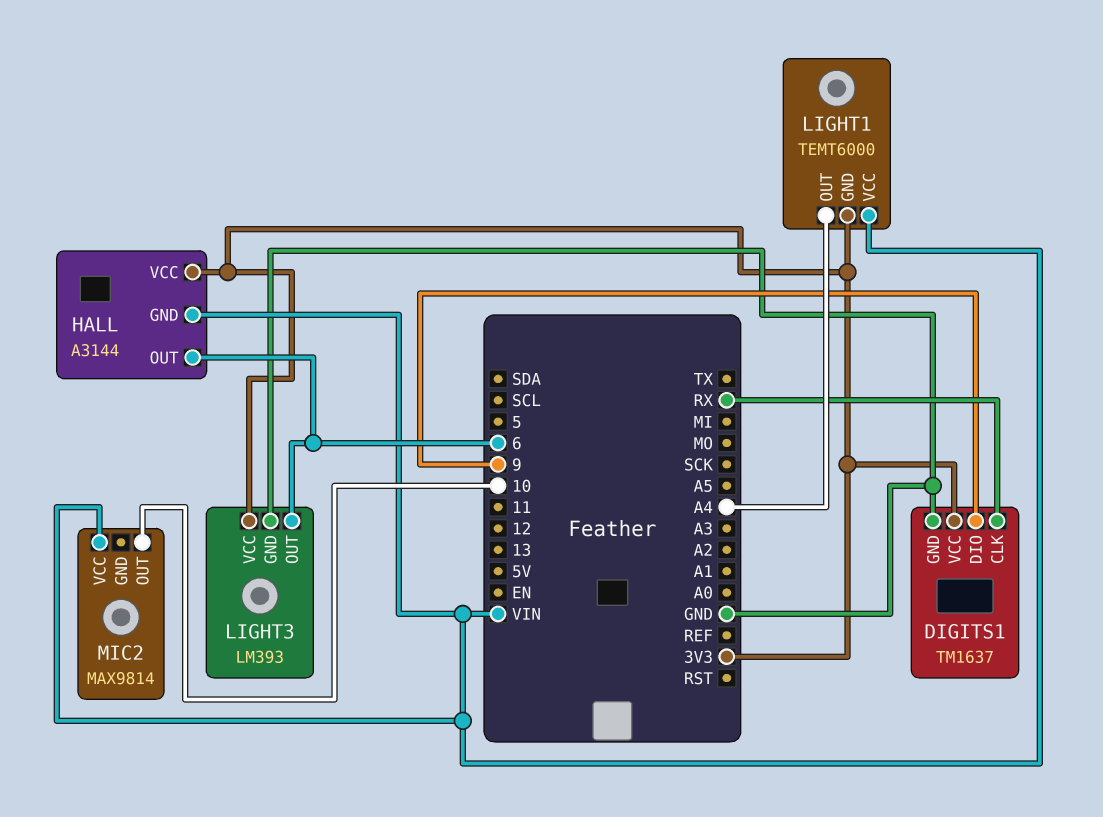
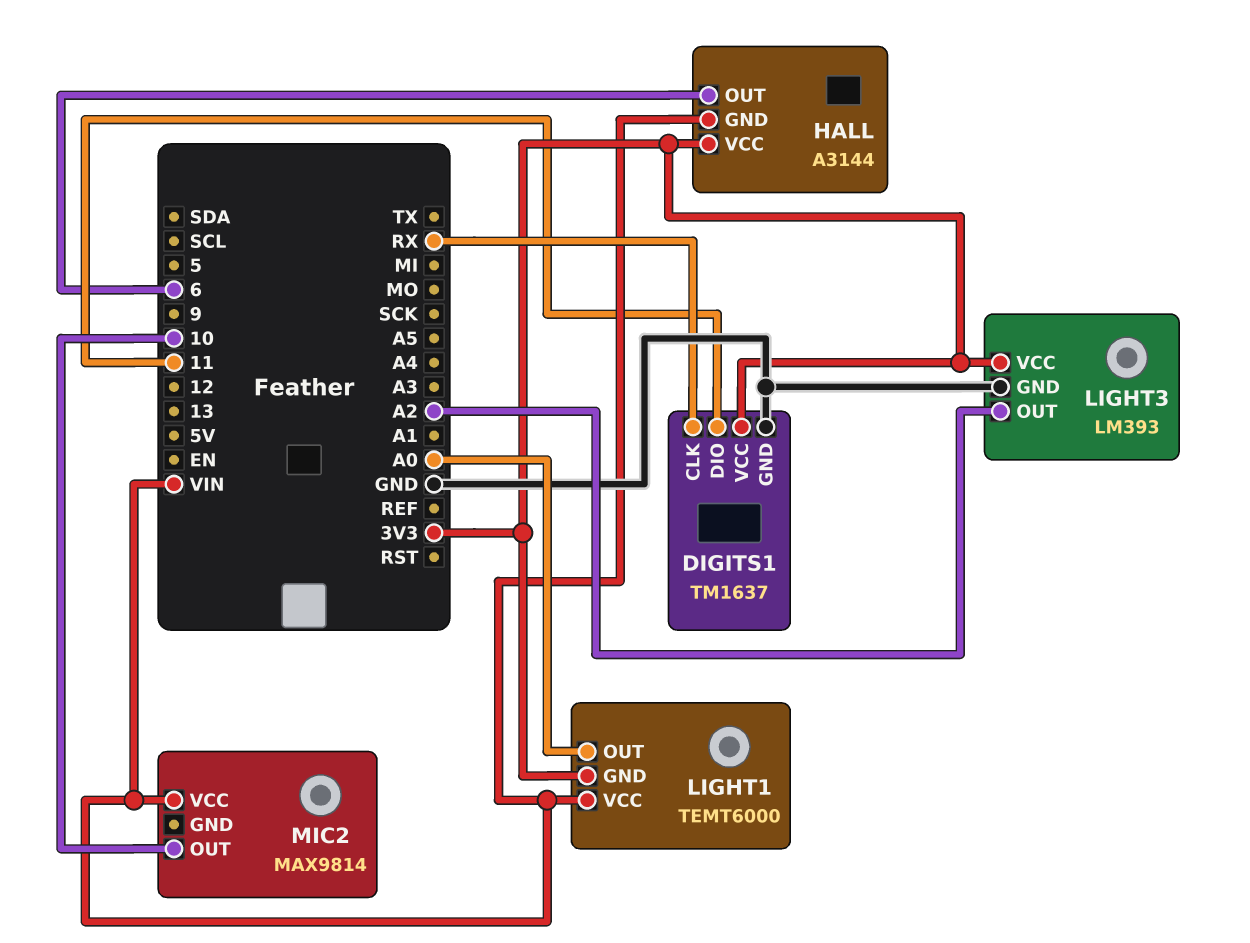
DIGITS1 pin DIO: 9 -> 11
LIGHT1 pin OUT: A4 -> A0
LIGHT3 pin OUT: 6 -> A2

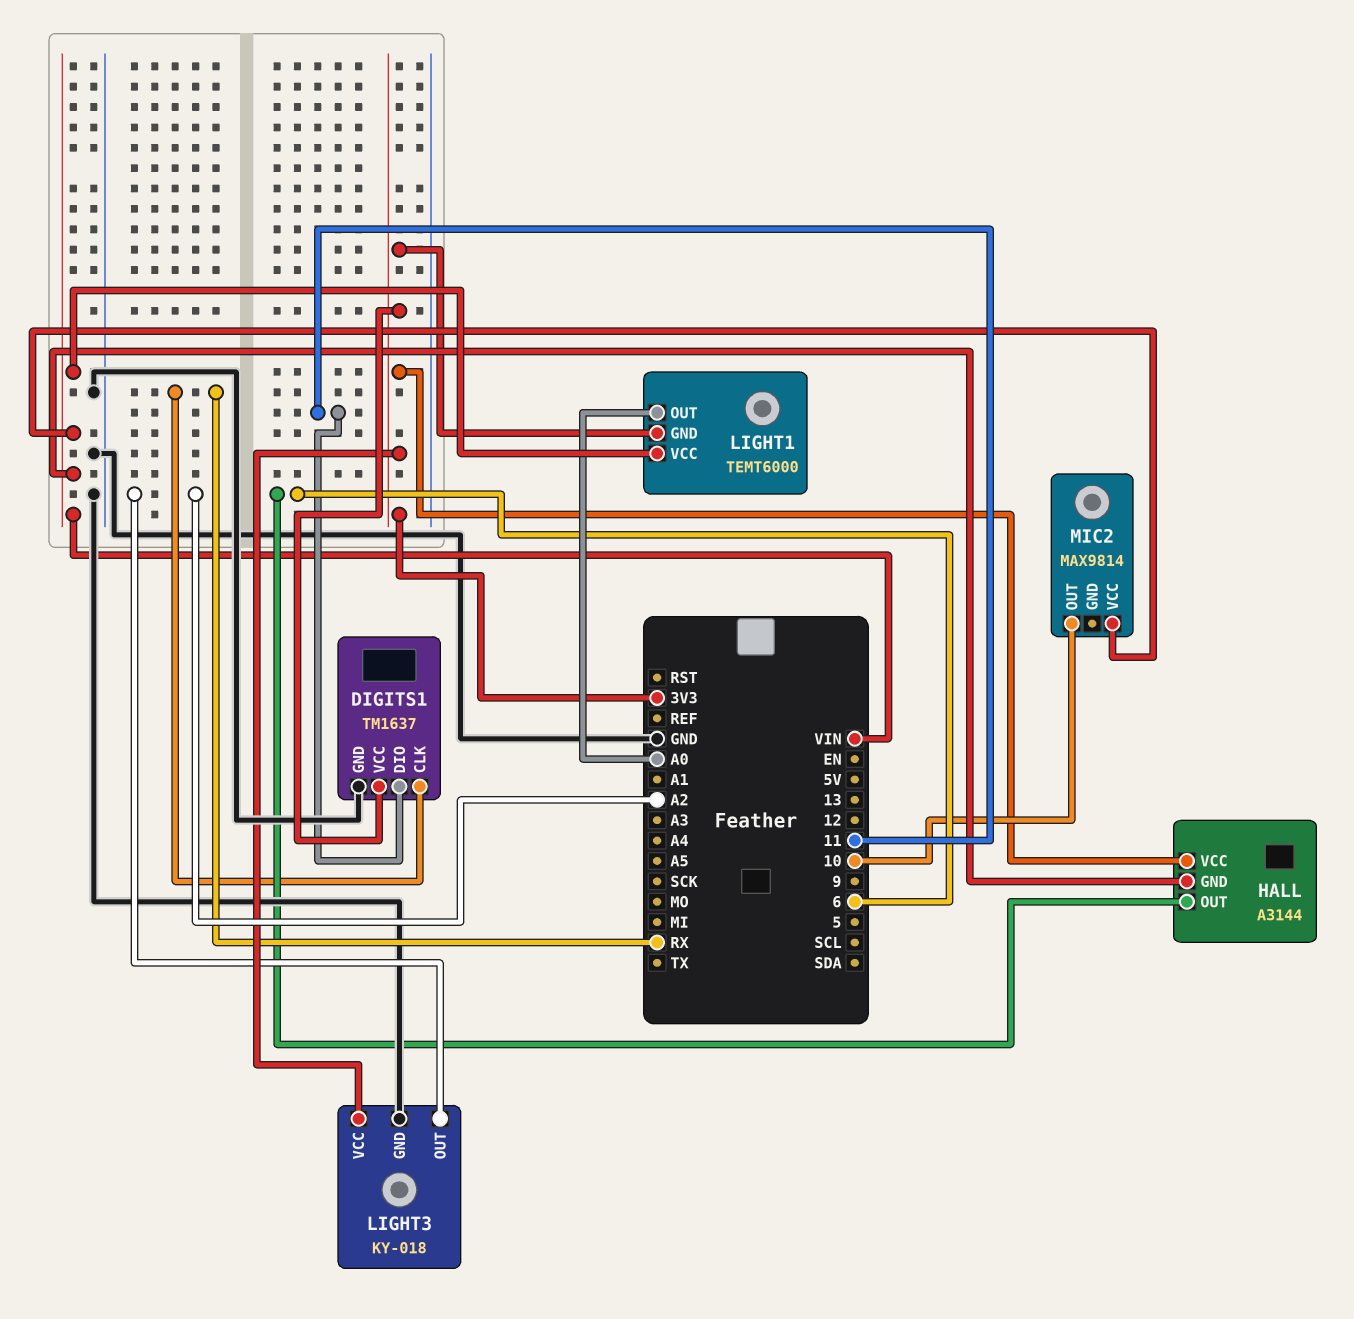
LIGHT3: LM393 -> KY-018

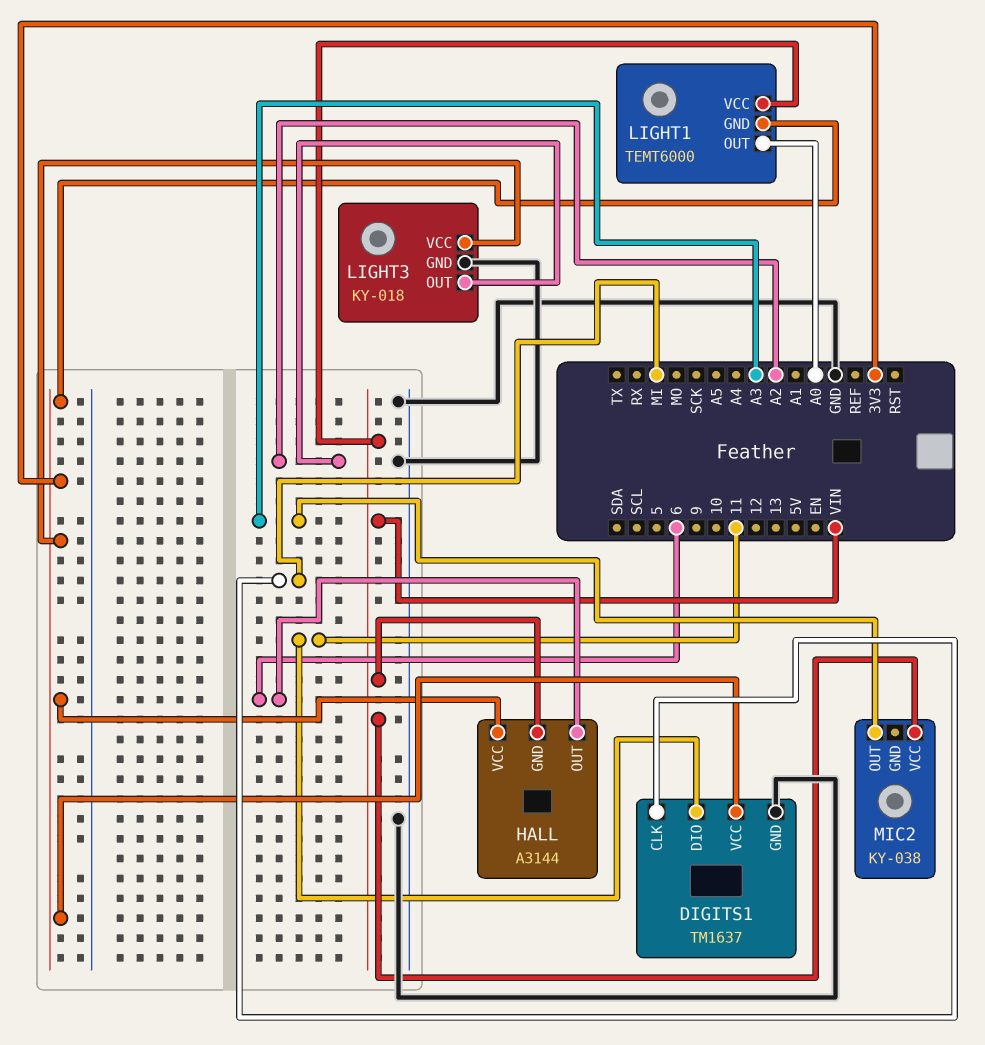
DIGITS1 pin CLK: RX -> MI
MIC2: MAX9814 -> KY-038
MIC2 pin OUT: 10 -> A3

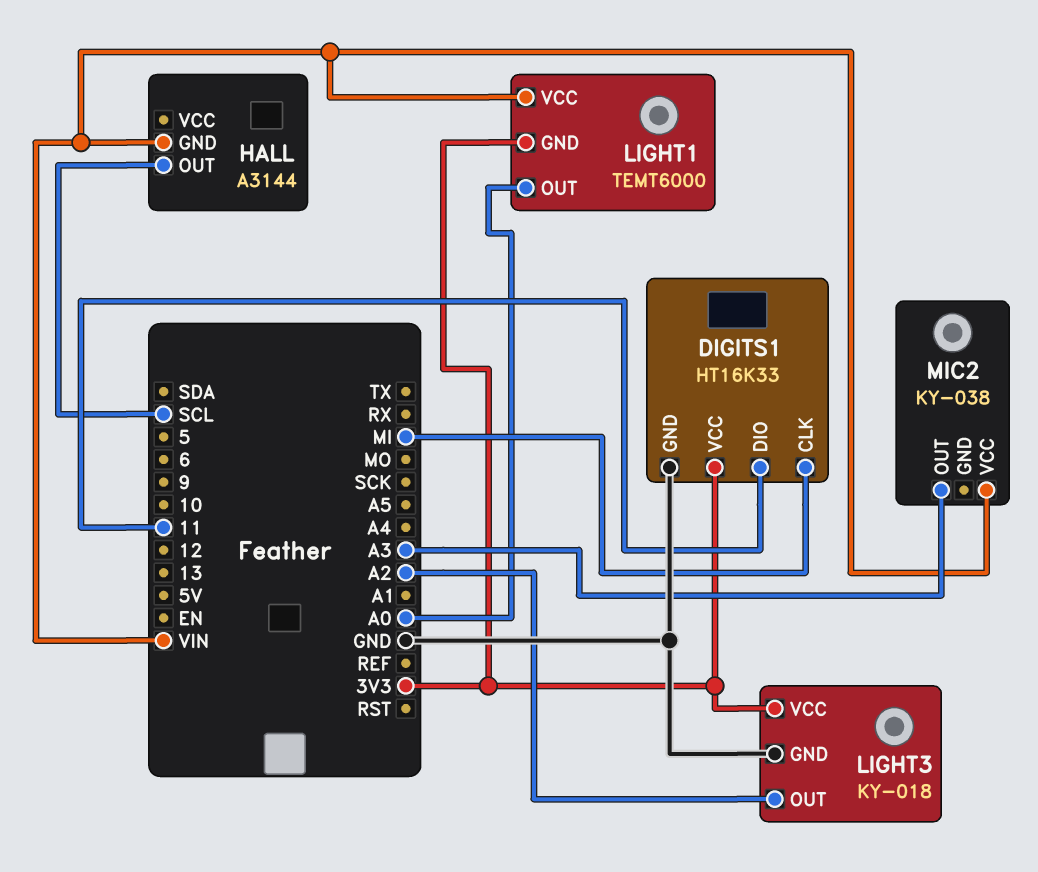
DIGITS1: TM1637 -> HT16K33
HALL pin OUT: 6 -> SCL
HALL pin VCC: 3V3 -> none

